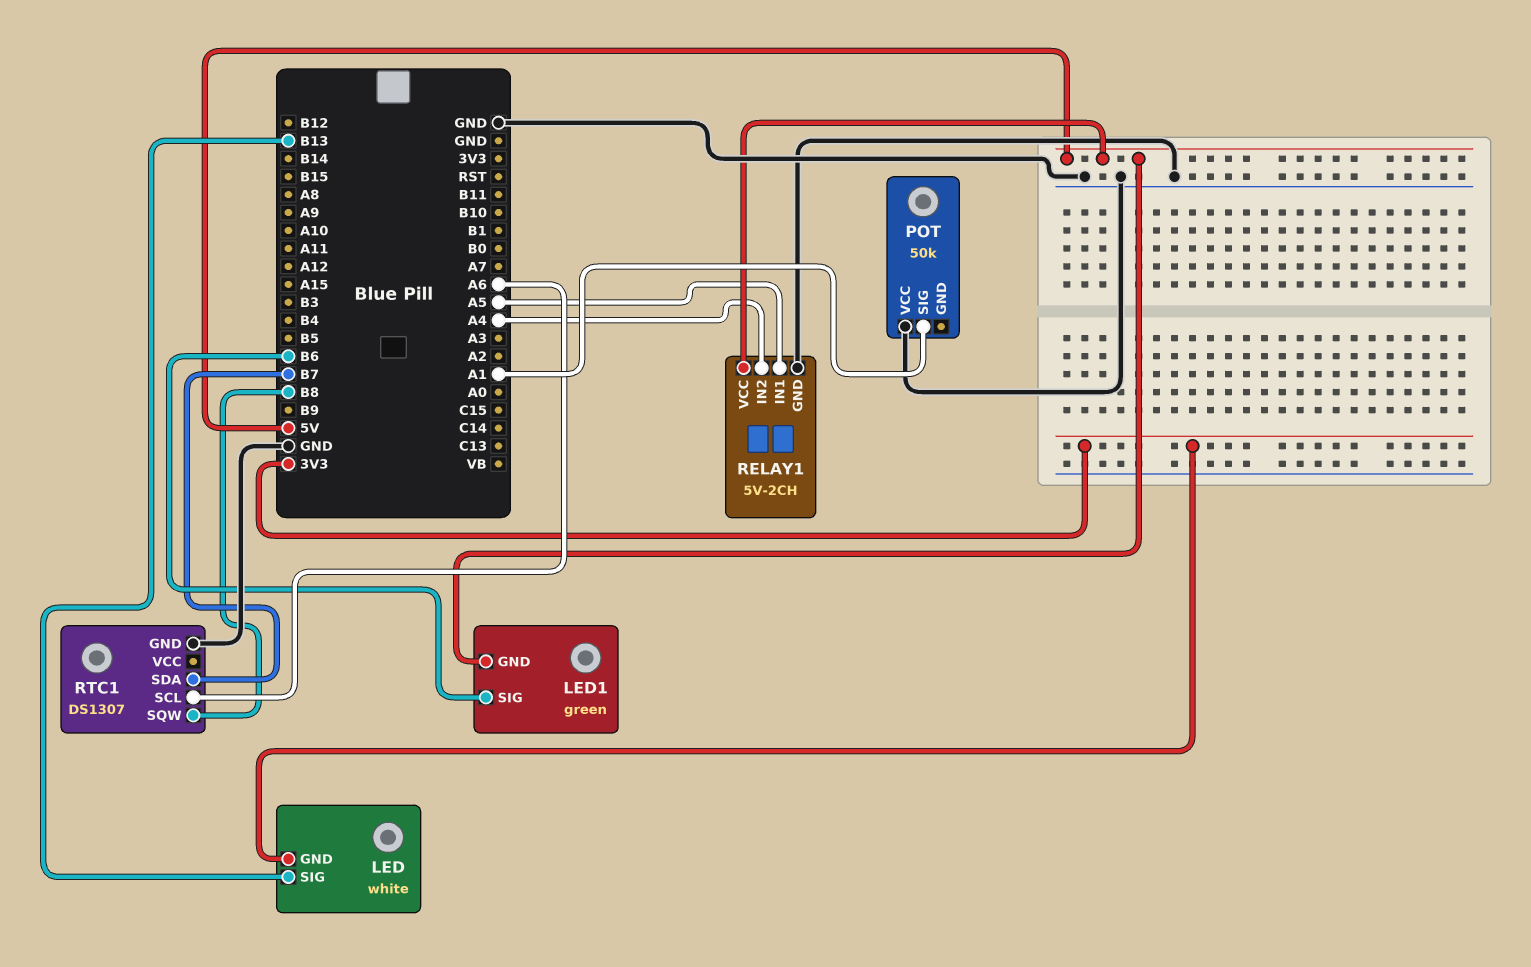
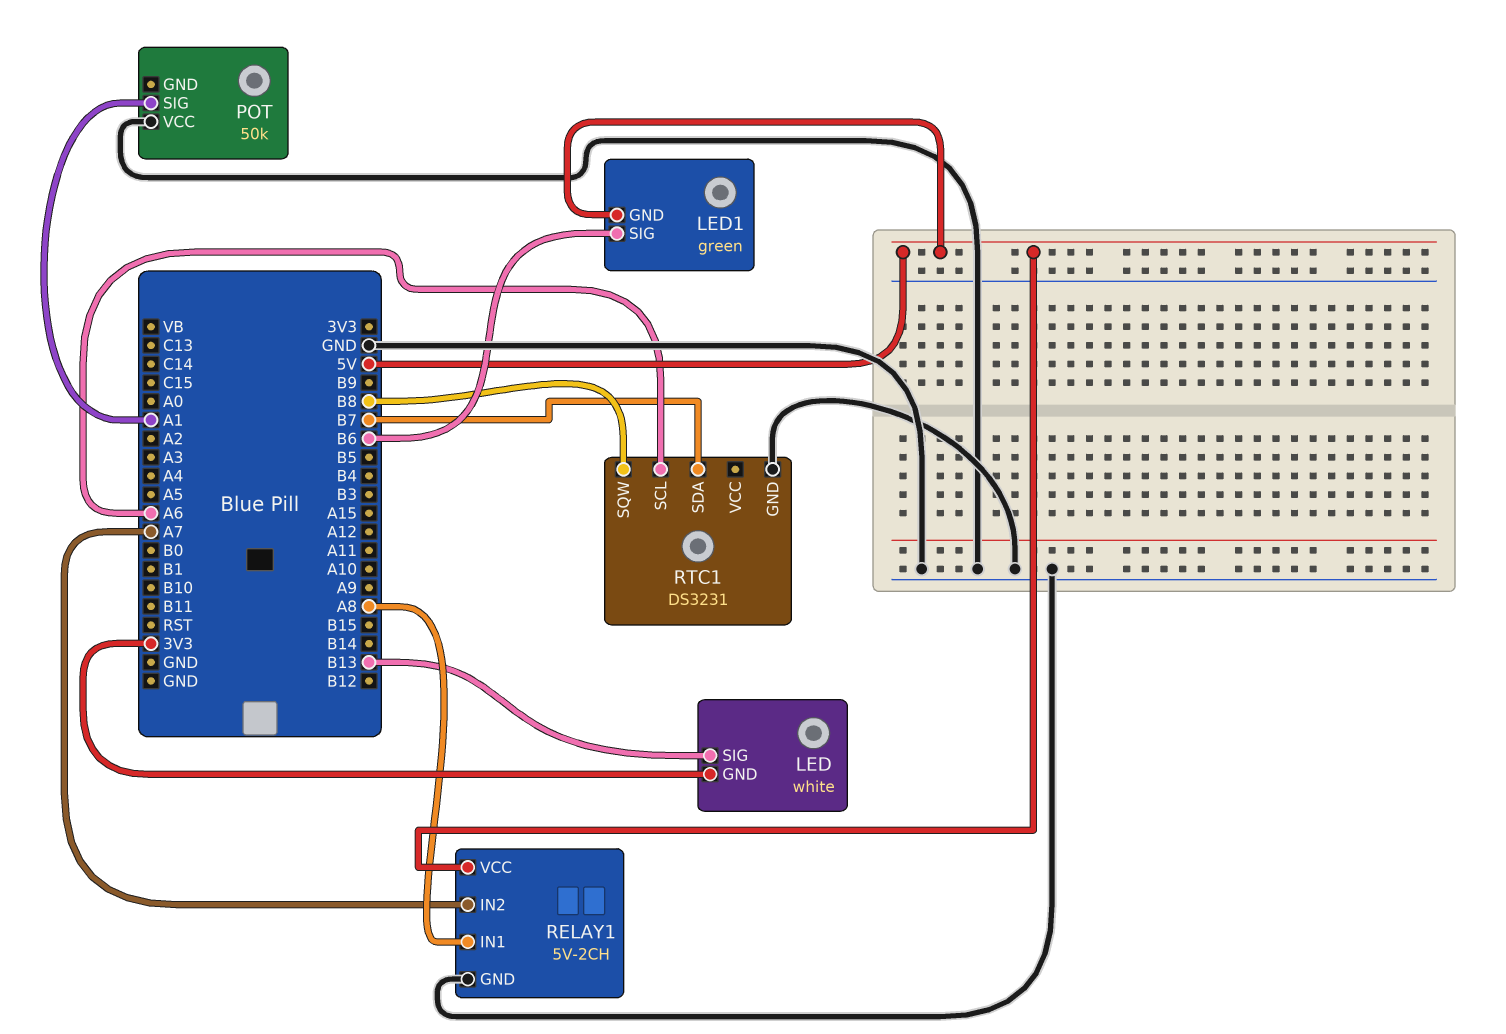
RELAY1 pin IN1: A5 -> A8
RELAY1 pin IN2: A4 -> A7
RTC1: DS1307 -> DS3231

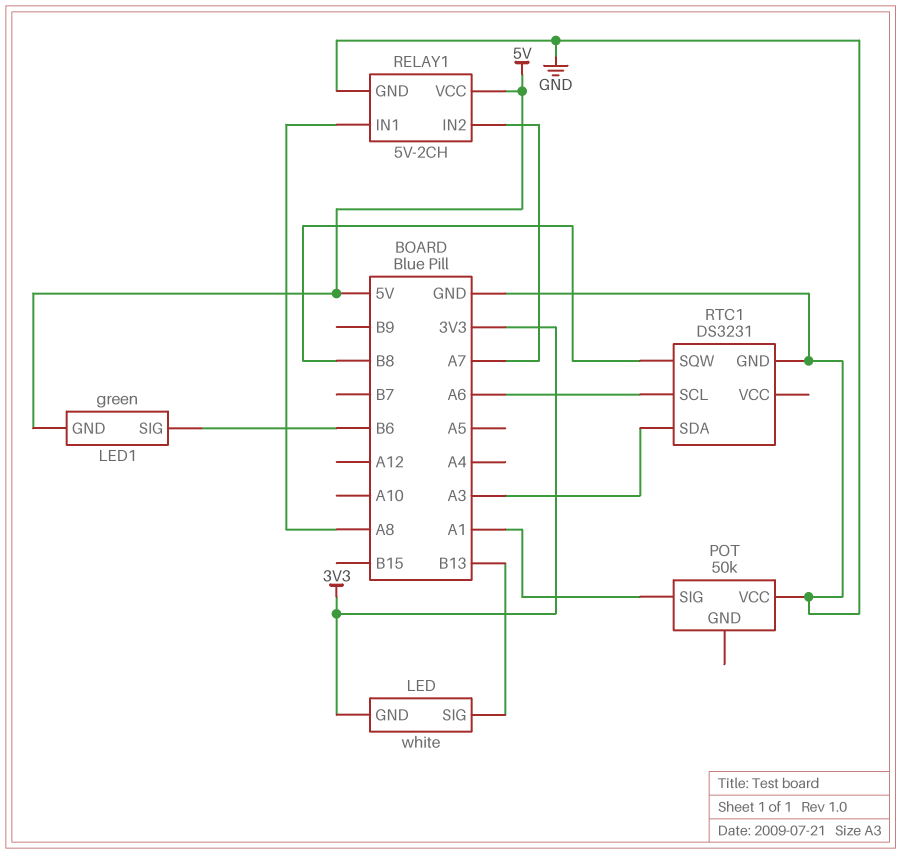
RTC1 pin SDA: B7 -> A3

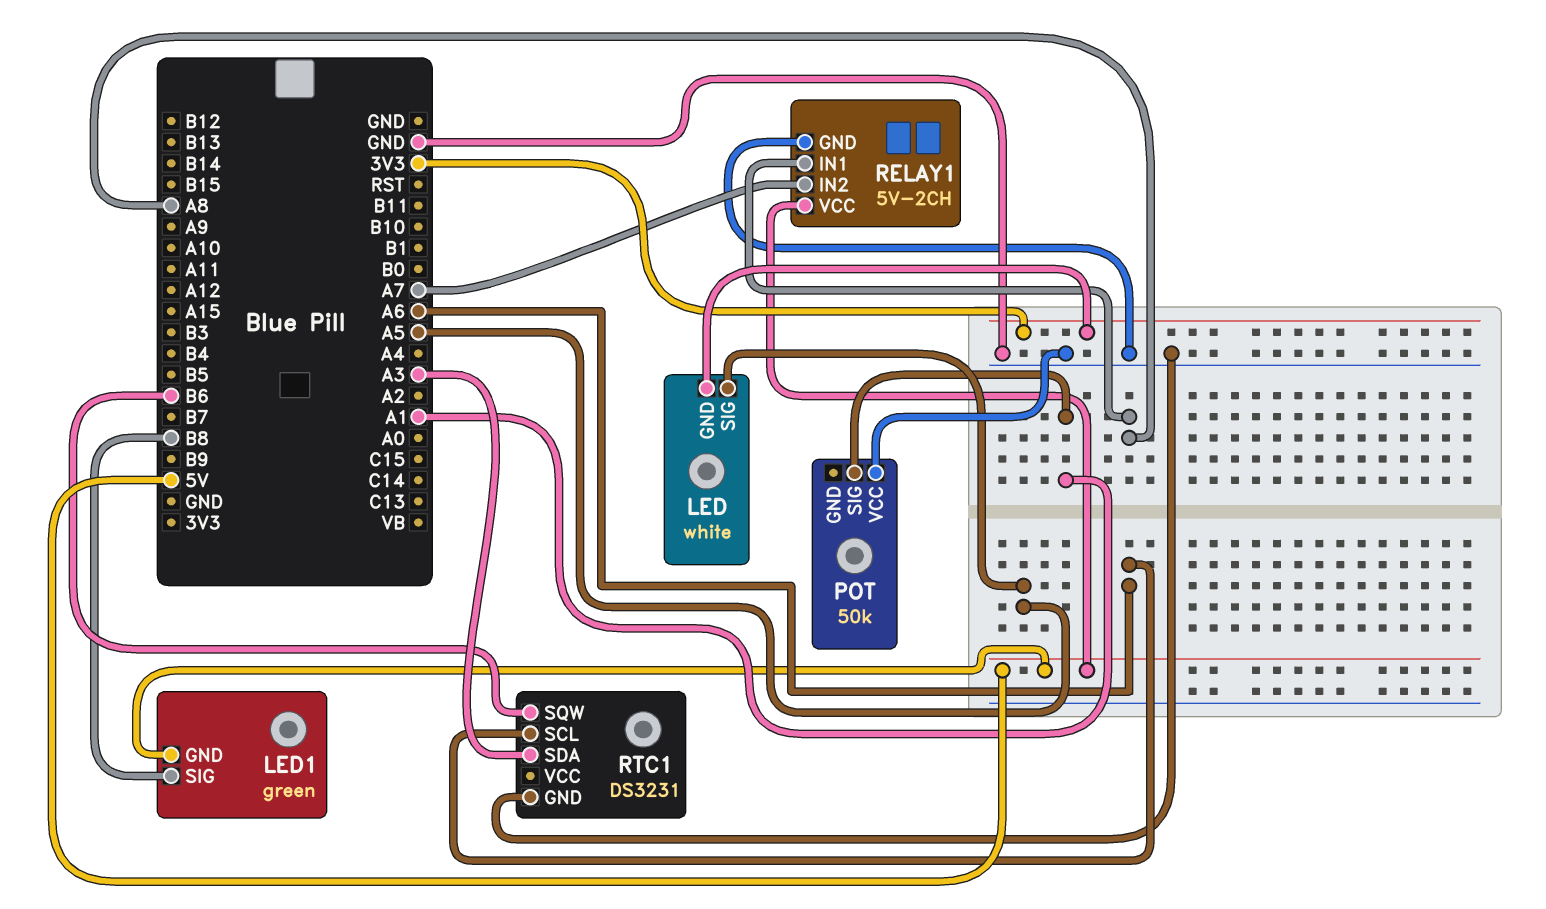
LED pin SIG: B13 -> A5
LED1 pin SIG: B6 -> B8
RTC1 pin SQW: B8 -> B6

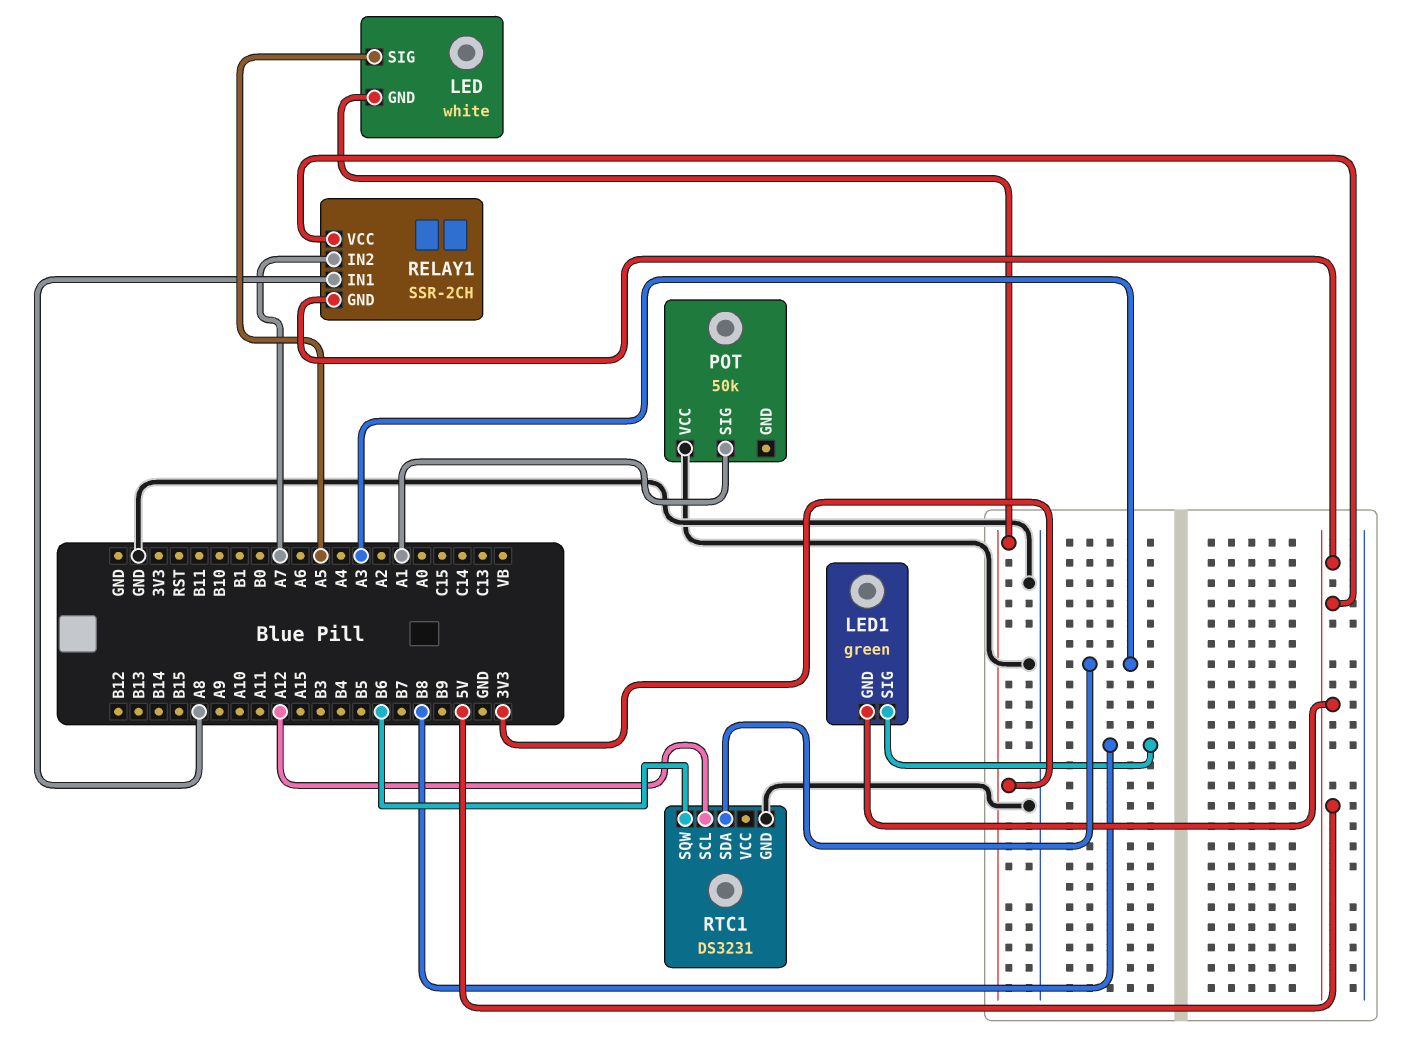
RELAY1: 5V-2CH -> SSR-2CH
RELAY1 pin GND: GND -> 5V
RTC1 pin SCL: A6 -> A12

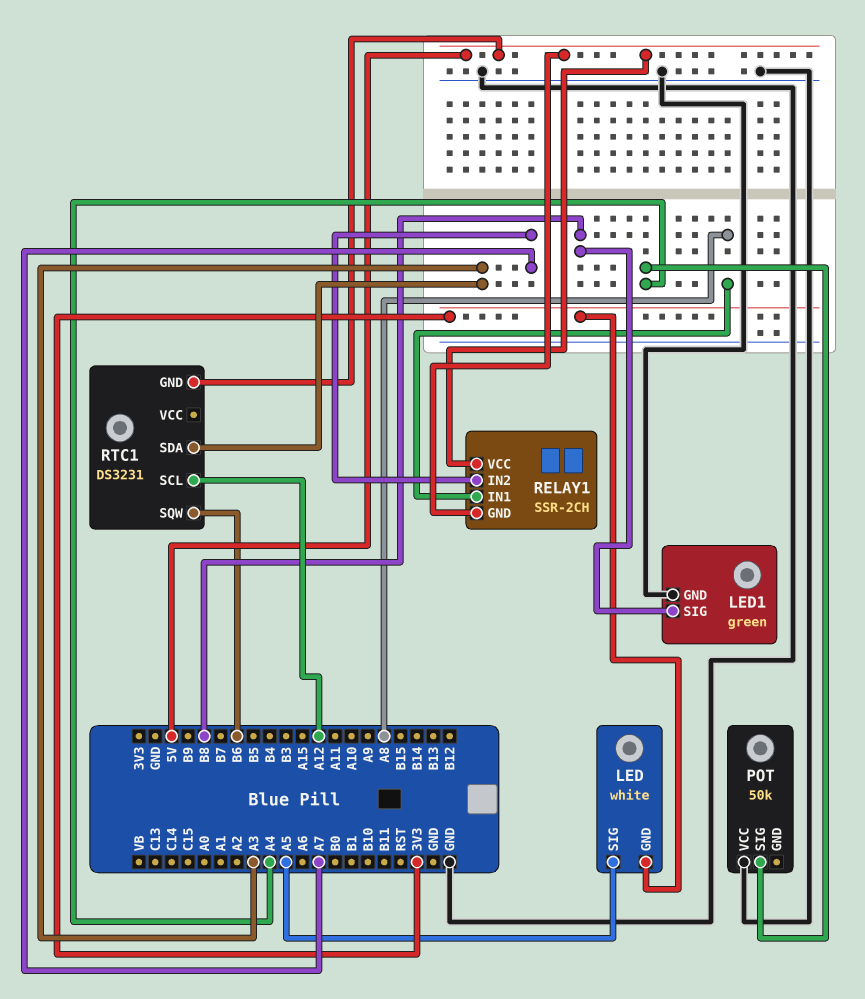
LED1 pin GND: 5V -> GND
POT pin SIG: A1 -> A4
RTC1 pin GND: GND -> 5V

